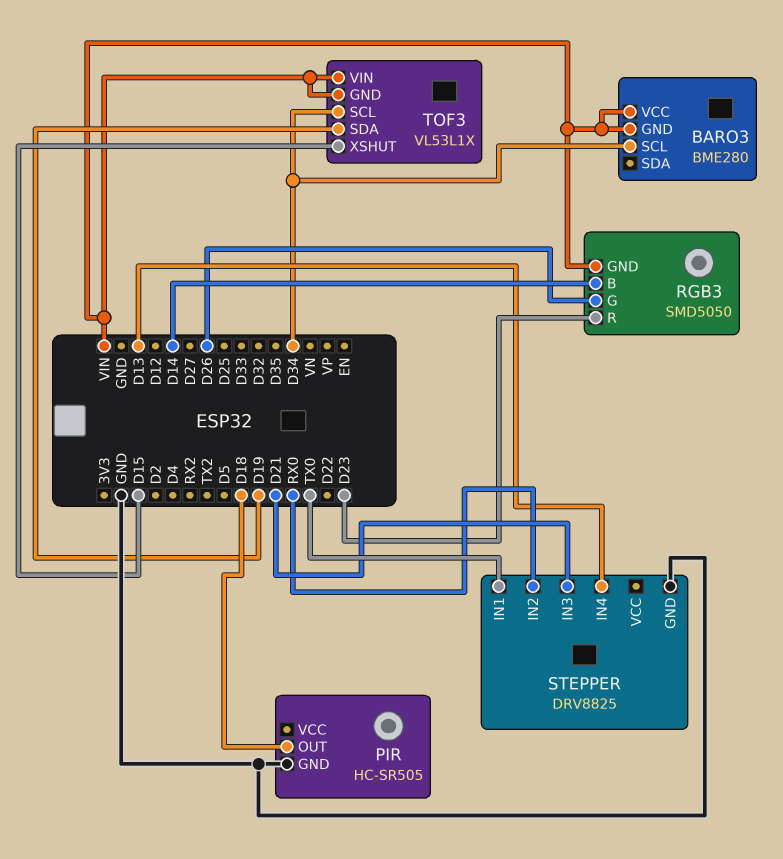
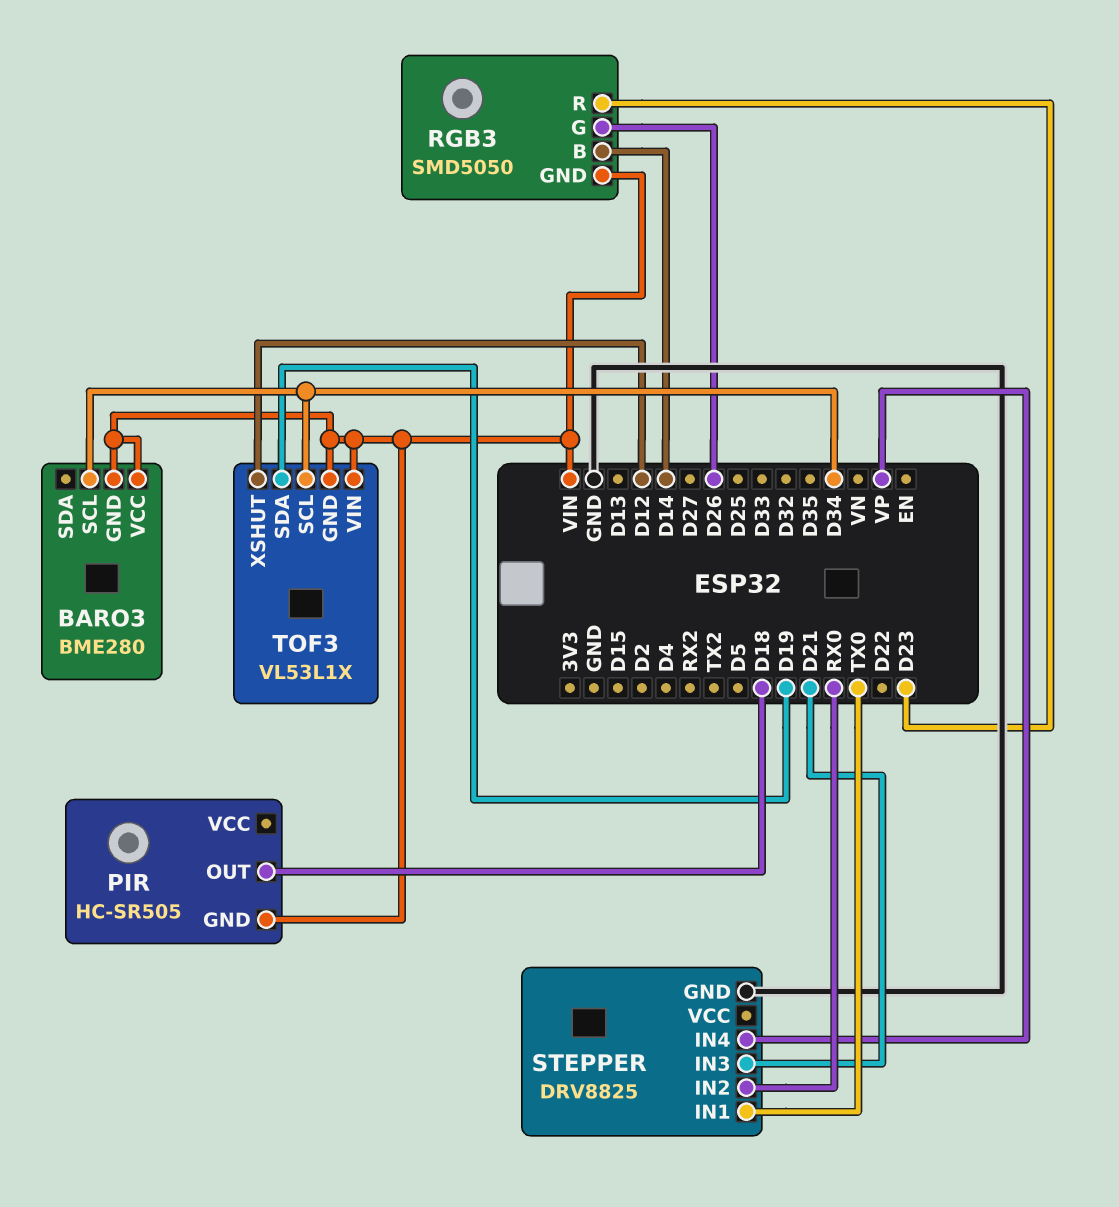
PIR pin GND: GND -> VIN
STEPPER pin IN4: D13 -> VP
TOF3 pin XSHUT: D15 -> D12

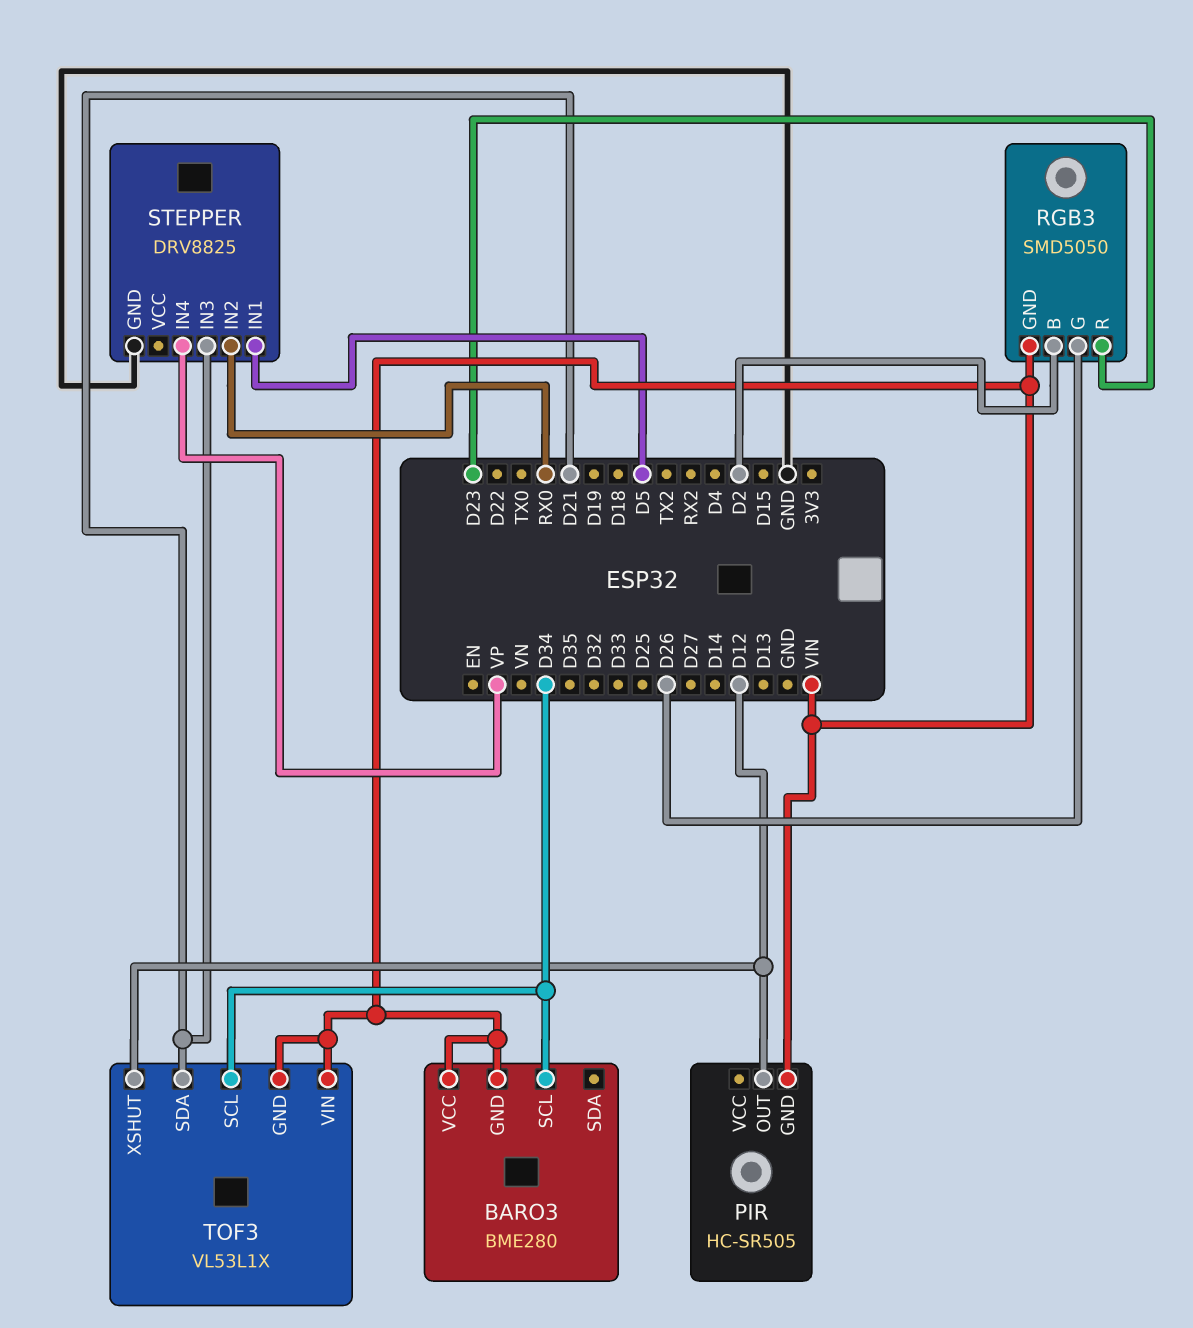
PIR pin OUT: D18 -> D12
RGB3 pin B: D14 -> D2
STEPPER pin IN1: TX0 -> D5
TOF3 pin SDA: D19 -> D21

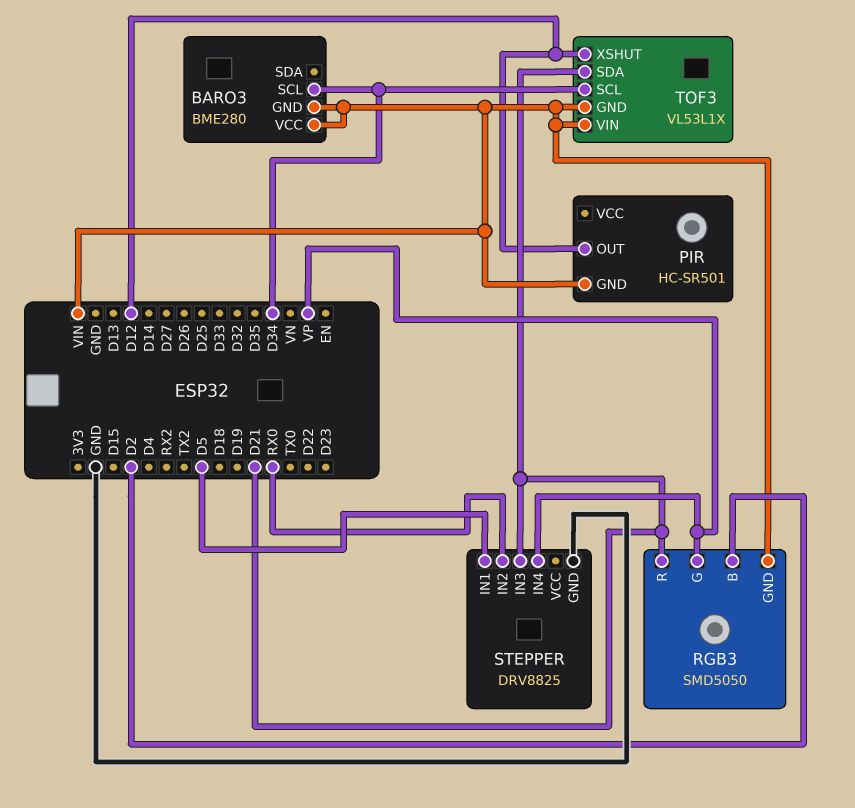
PIR: HC-SR505 -> HC-SR501
RGB3 pin G: D26 -> VP
RGB3 pin R: D23 -> D21

